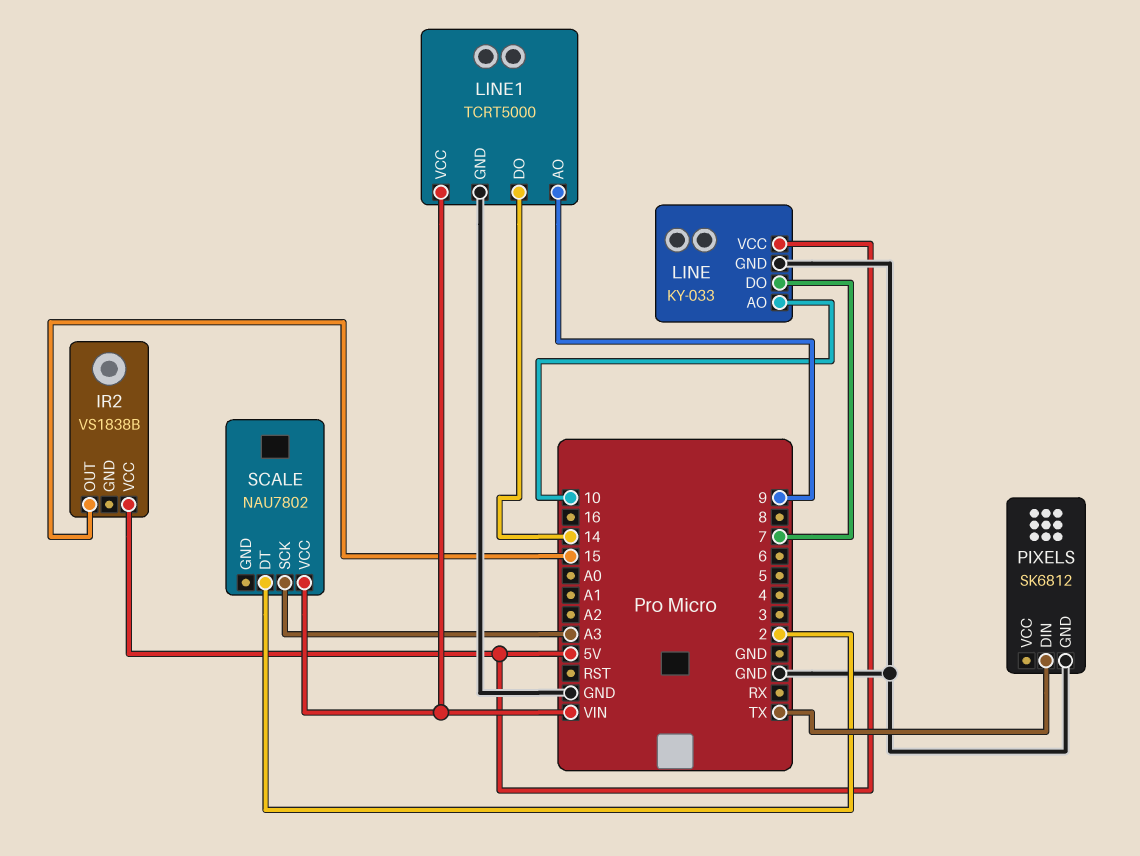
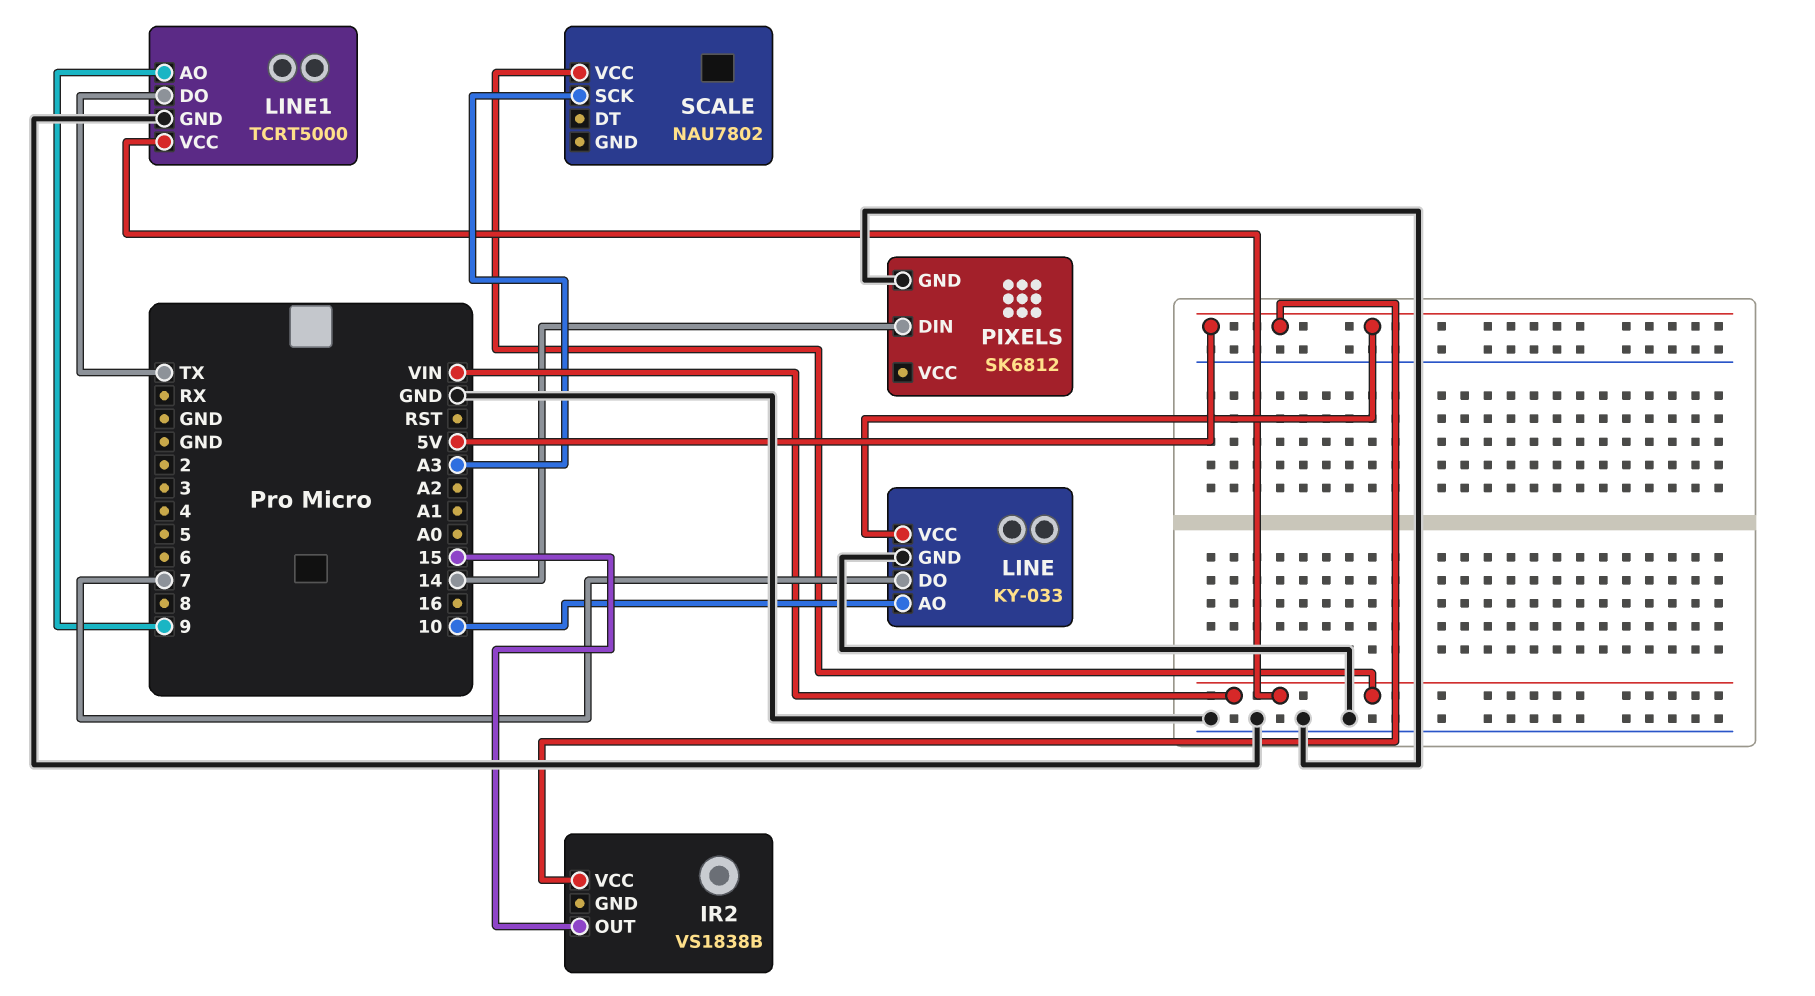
LINE1 pin DO: 14 -> TX
PIXELS pin DIN: TX -> 14
SCALE pin DT: 2 -> none

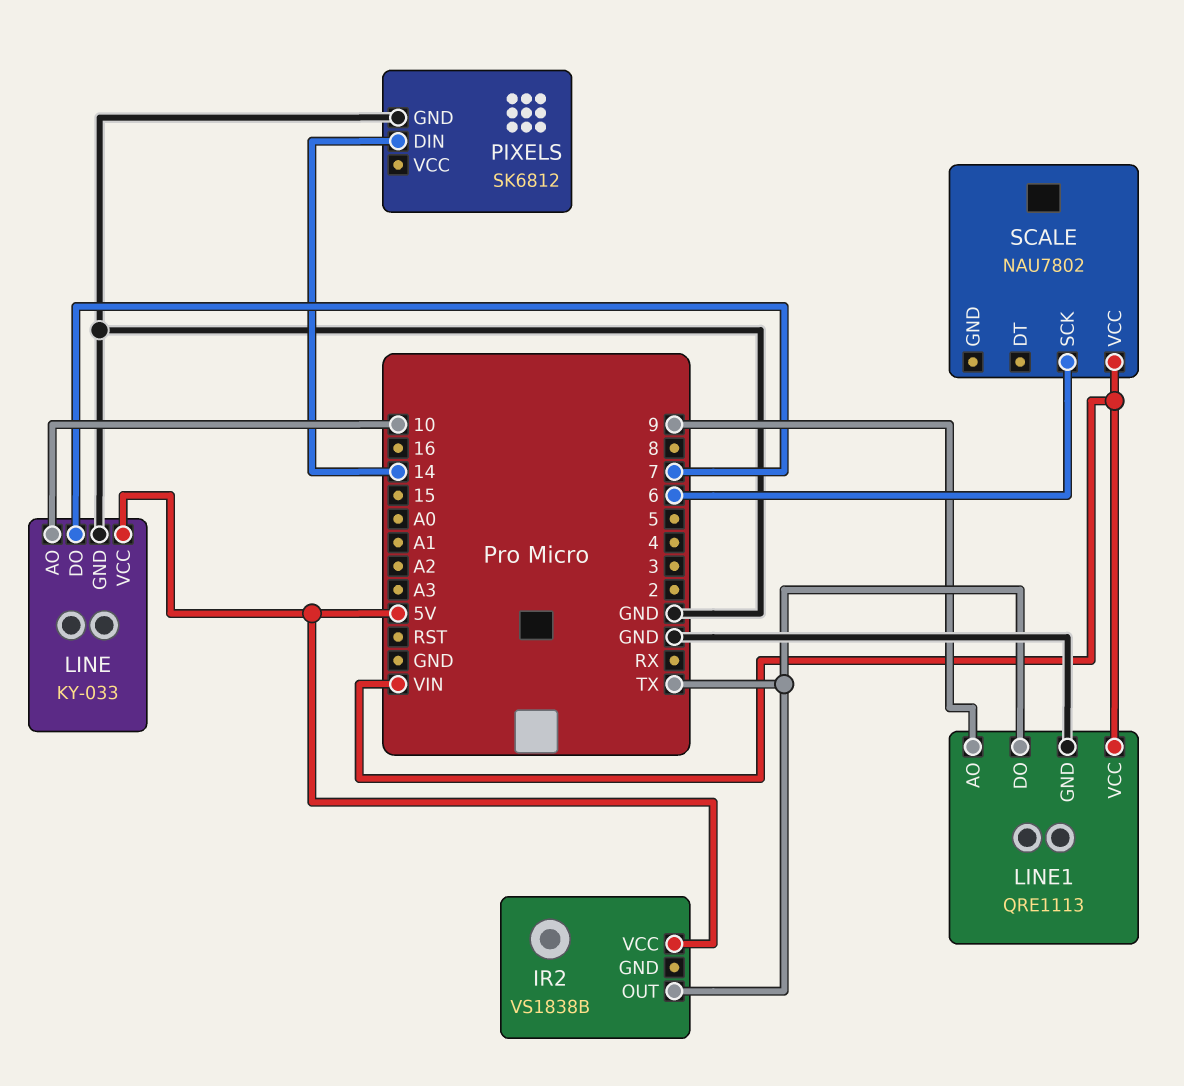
IR2 pin OUT: 15 -> TX
LINE1: TCRT5000 -> QRE1113
SCALE pin SCK: A3 -> 6

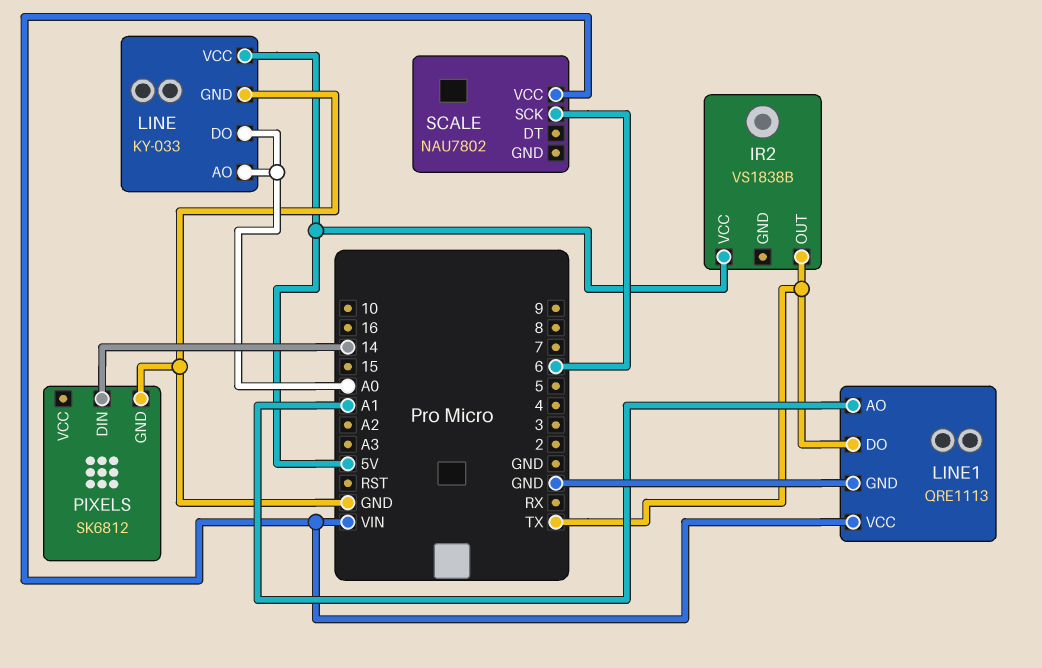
LINE pin AO: 10 -> A0
LINE pin DO: 7 -> A0
LINE1 pin AO: 9 -> A1

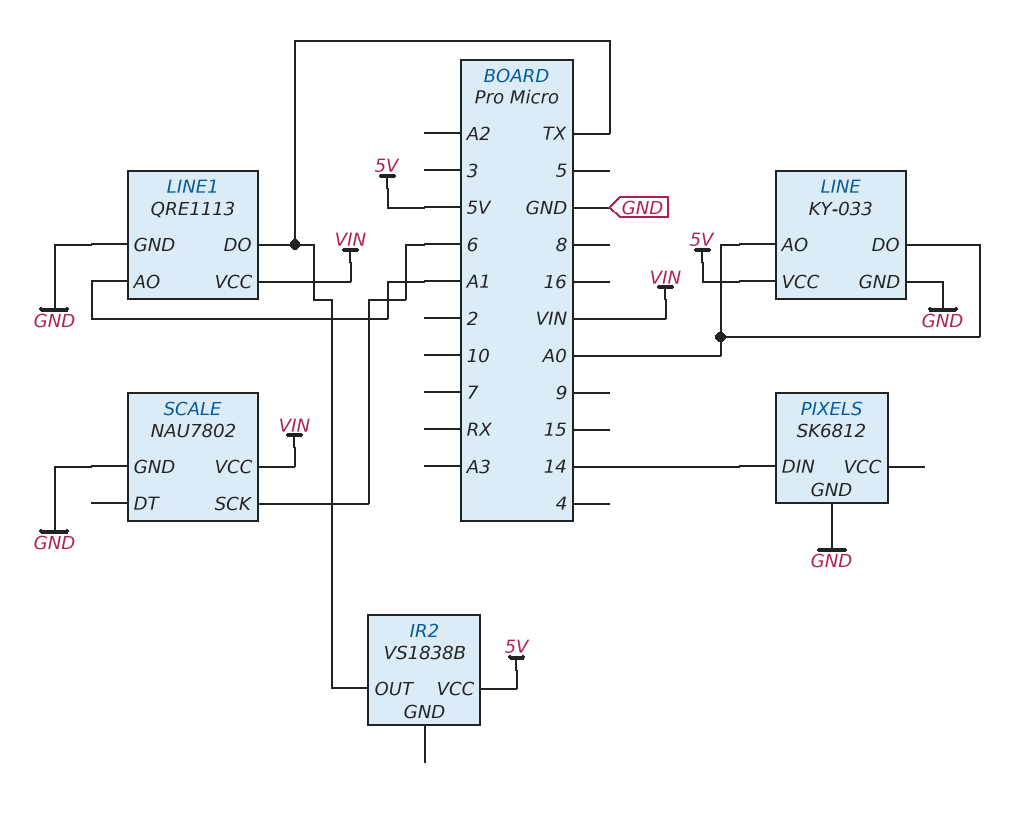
SCALE pin GND: none -> GND

